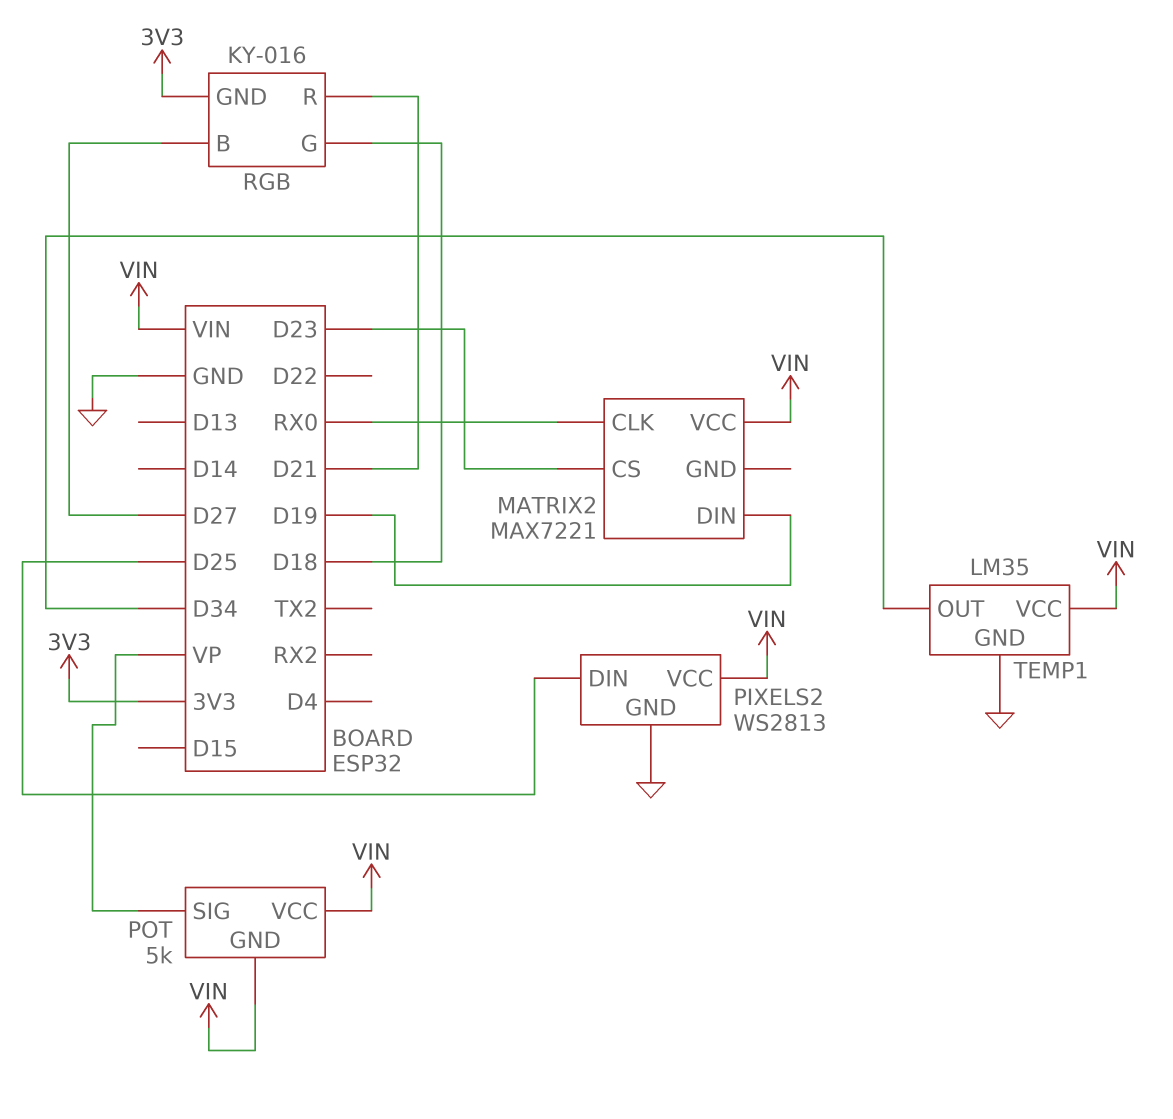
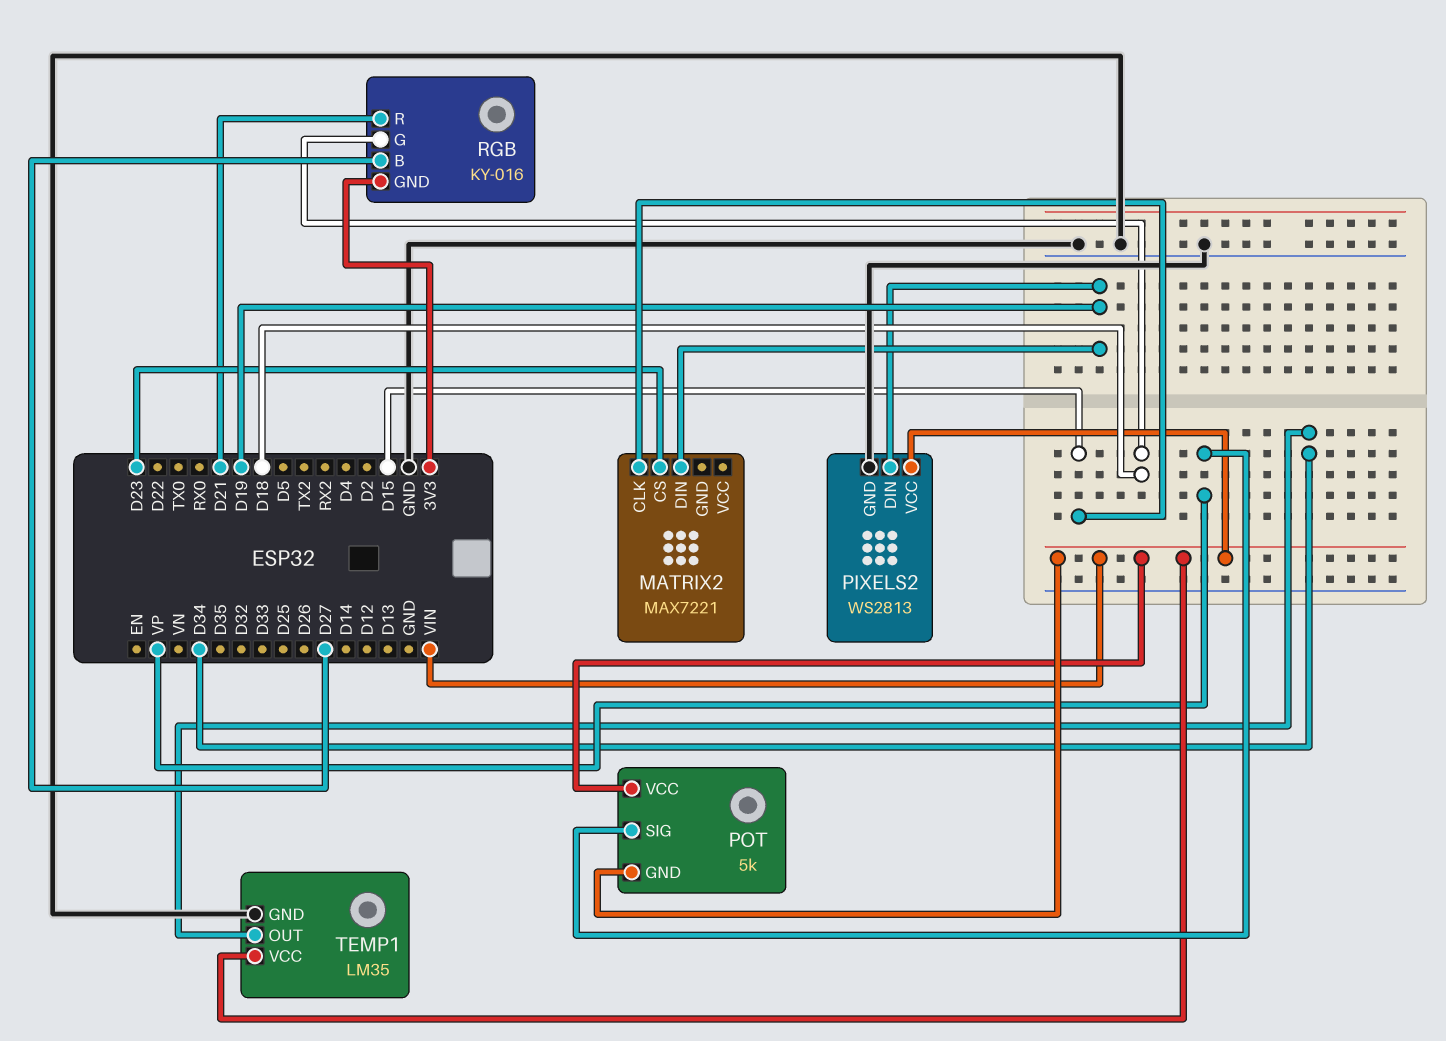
MATRIX2 pin CLK: RX0 -> D15
MATRIX2 pin VCC: VIN -> none
PIXELS2 pin DIN: D25 -> D19

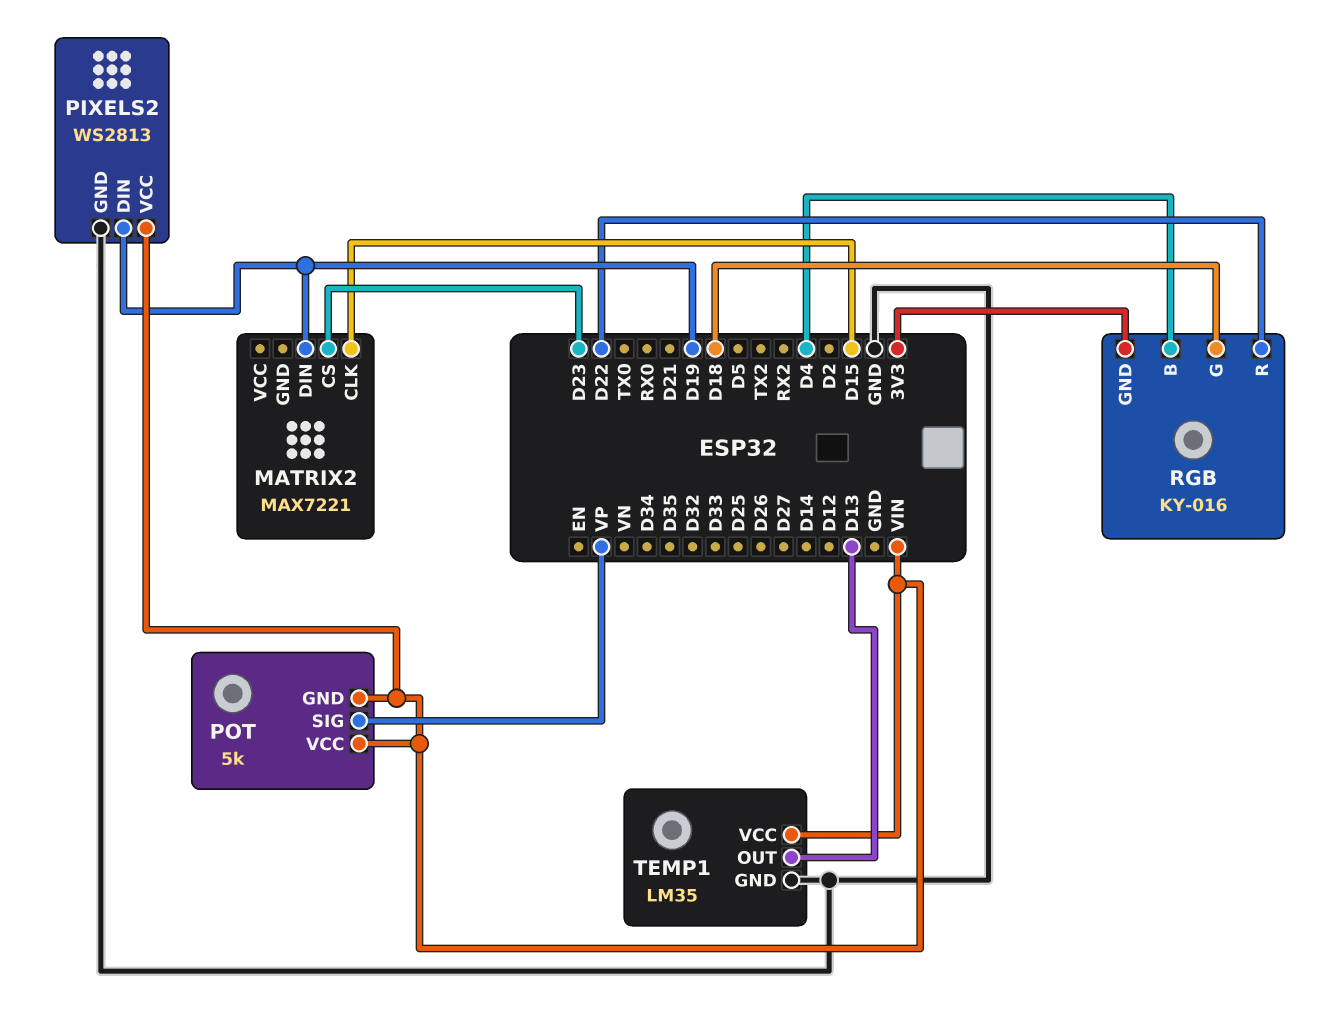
RGB pin B: D27 -> D4
RGB pin R: D21 -> D22
TEMP1 pin OUT: D34 -> D13

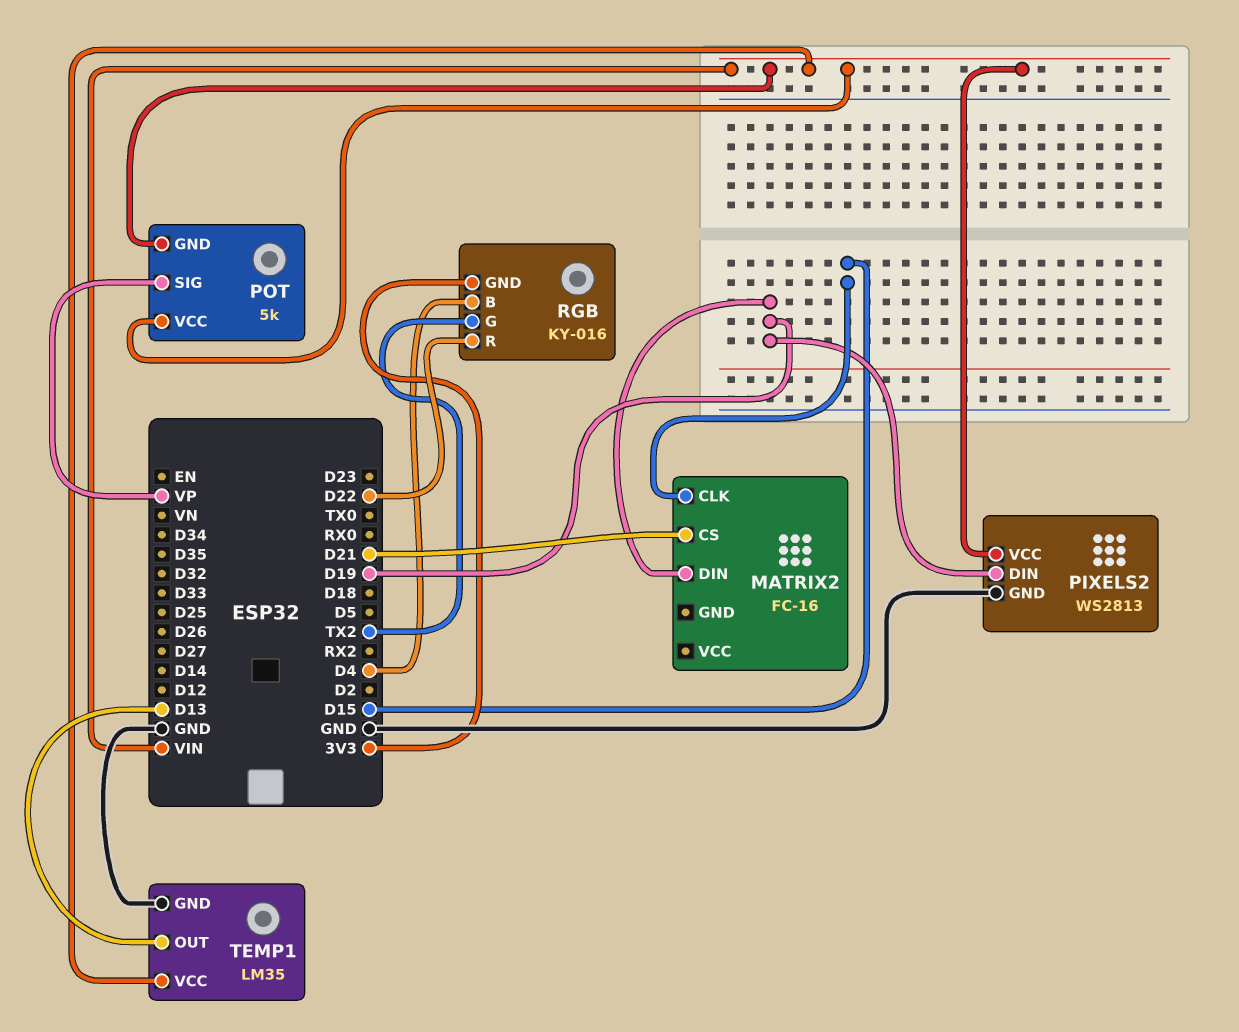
MATRIX2: MAX7221 -> FC-16
MATRIX2 pin CS: D23 -> D21
RGB pin G: D18 -> TX2

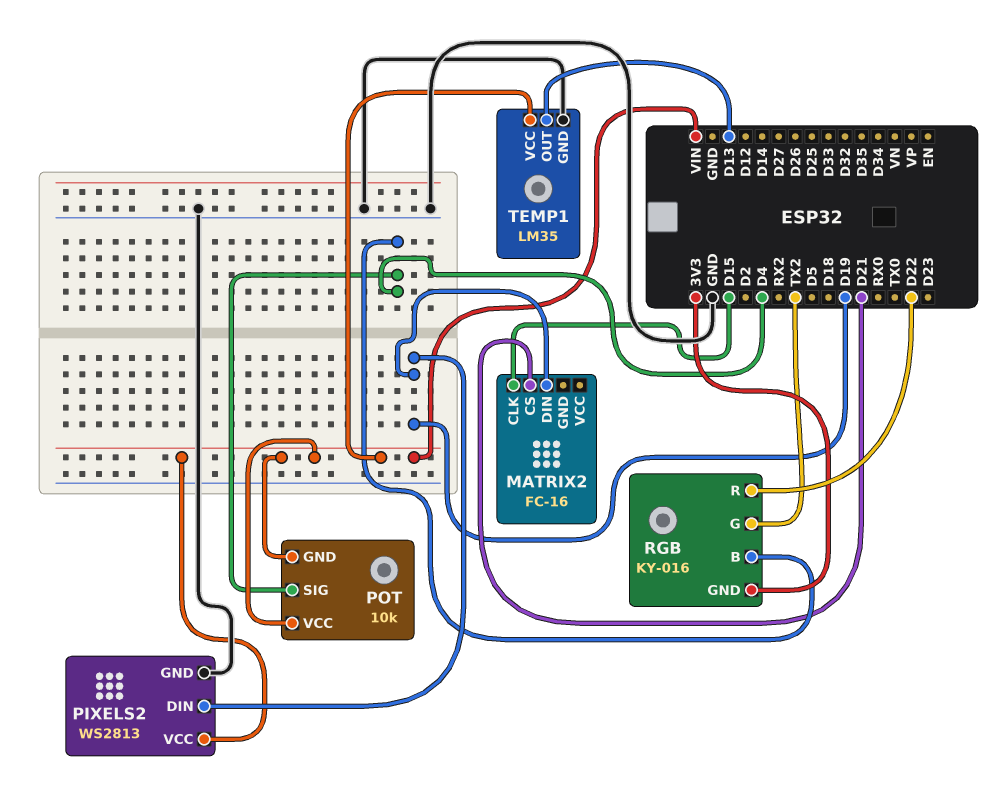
POT: 5k -> 10k
POT pin SIG: VP -> D4

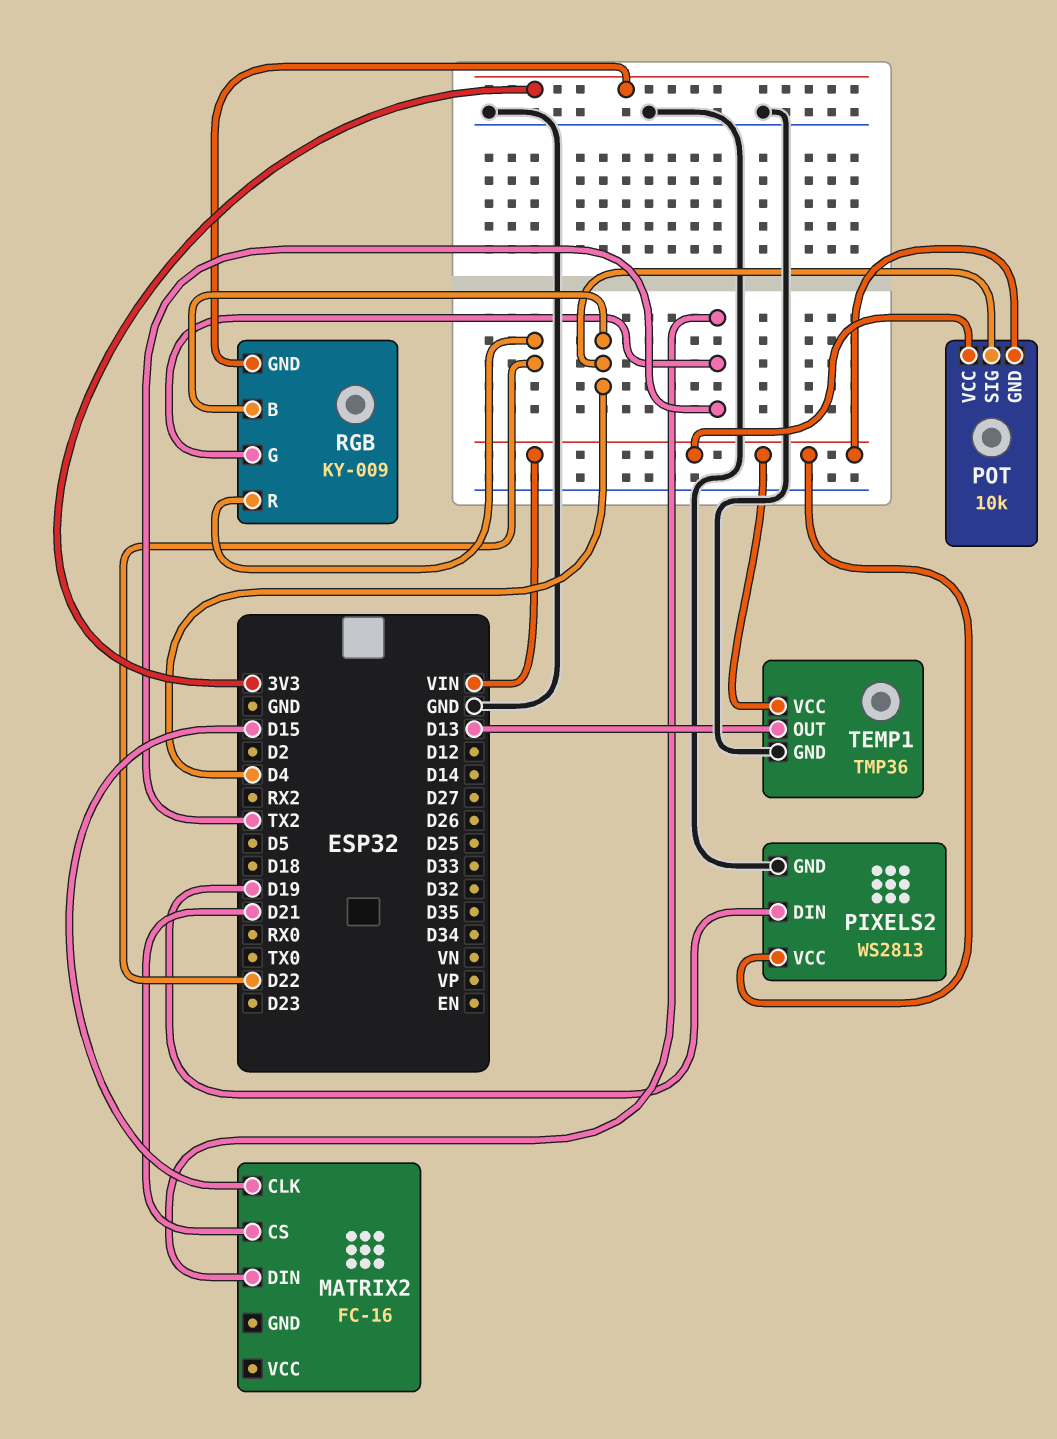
MATRIX2 pin DIN: D19 -> TX2
RGB: KY-016 -> KY-009
TEMP1: LM35 -> TMP36

